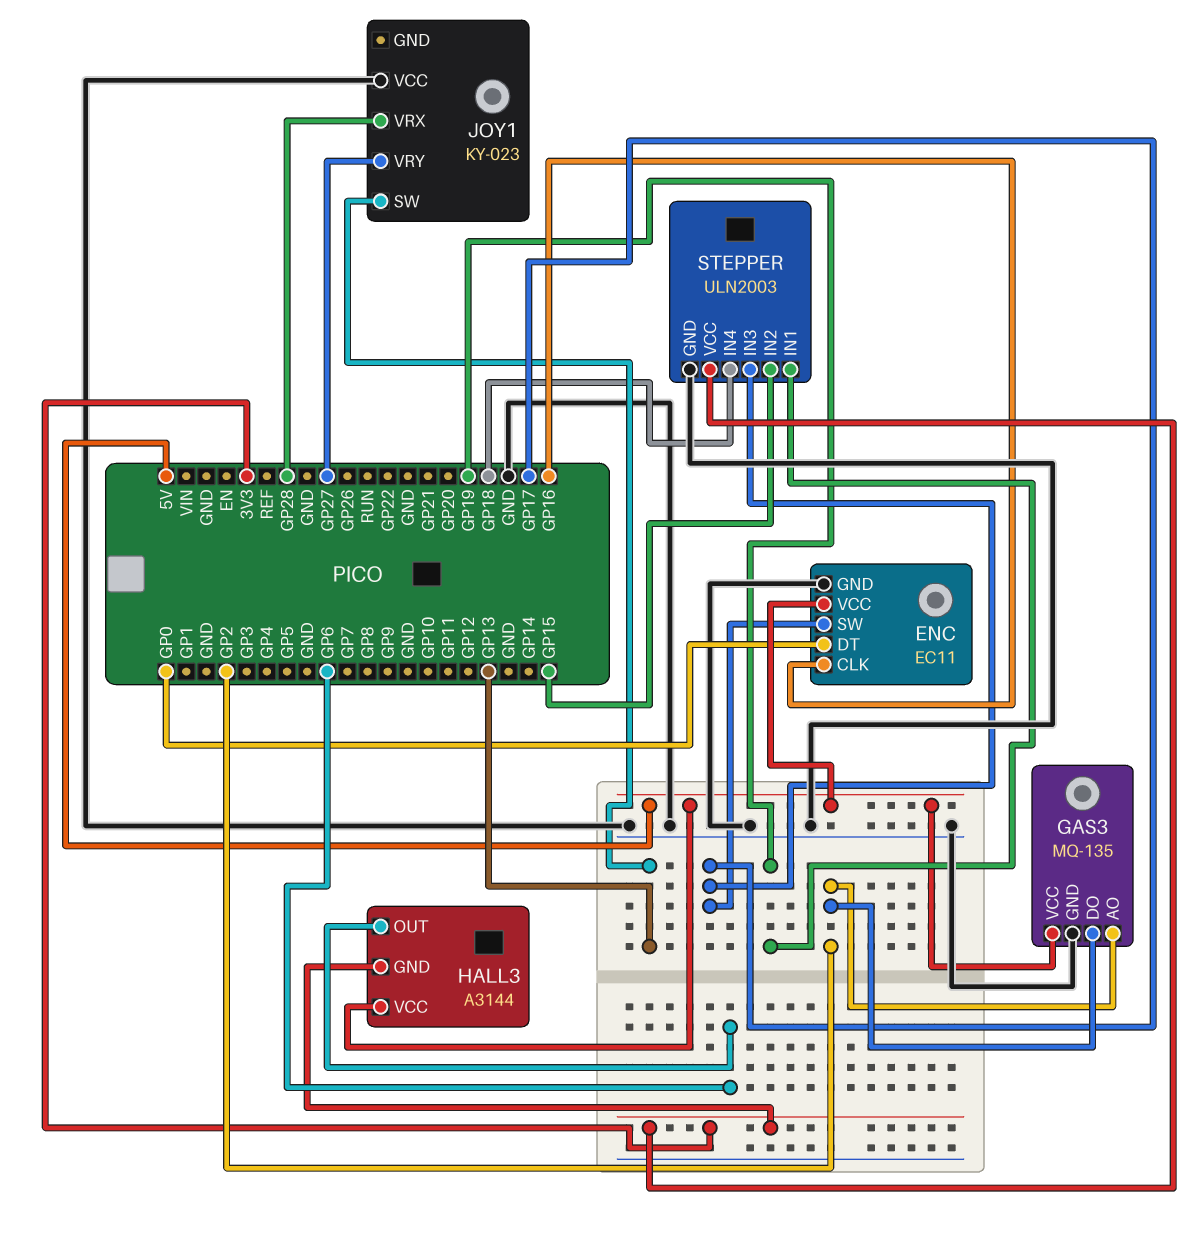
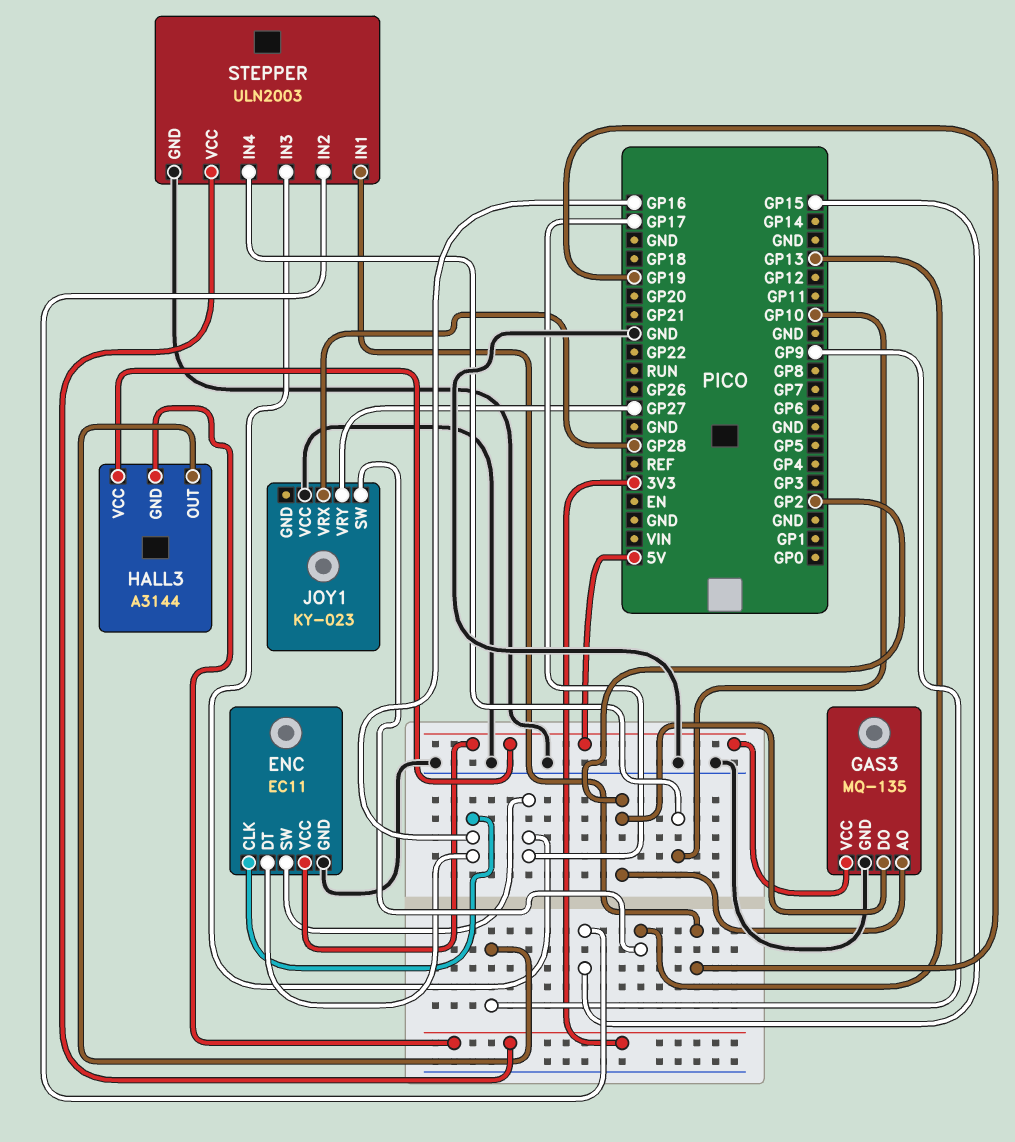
ENC pin DT: GP0 -> GP16
HALL3 pin OUT: GP6 -> GP9
STEPPER pin IN4: GP18 -> GP10

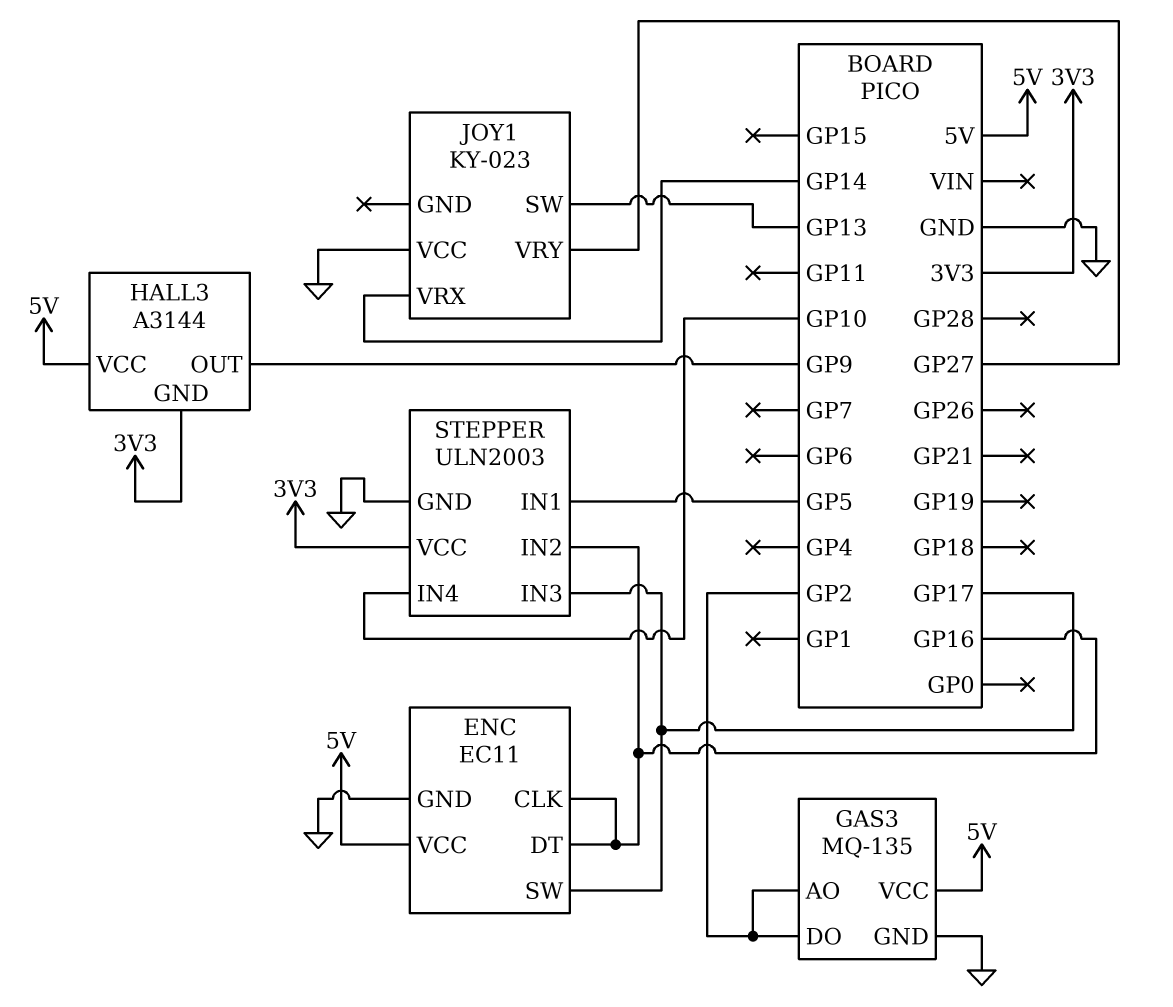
JOY1 pin VRX: GP28 -> GP14
STEPPER pin IN1: GP19 -> GP5
STEPPER pin IN2: GP15 -> GP16

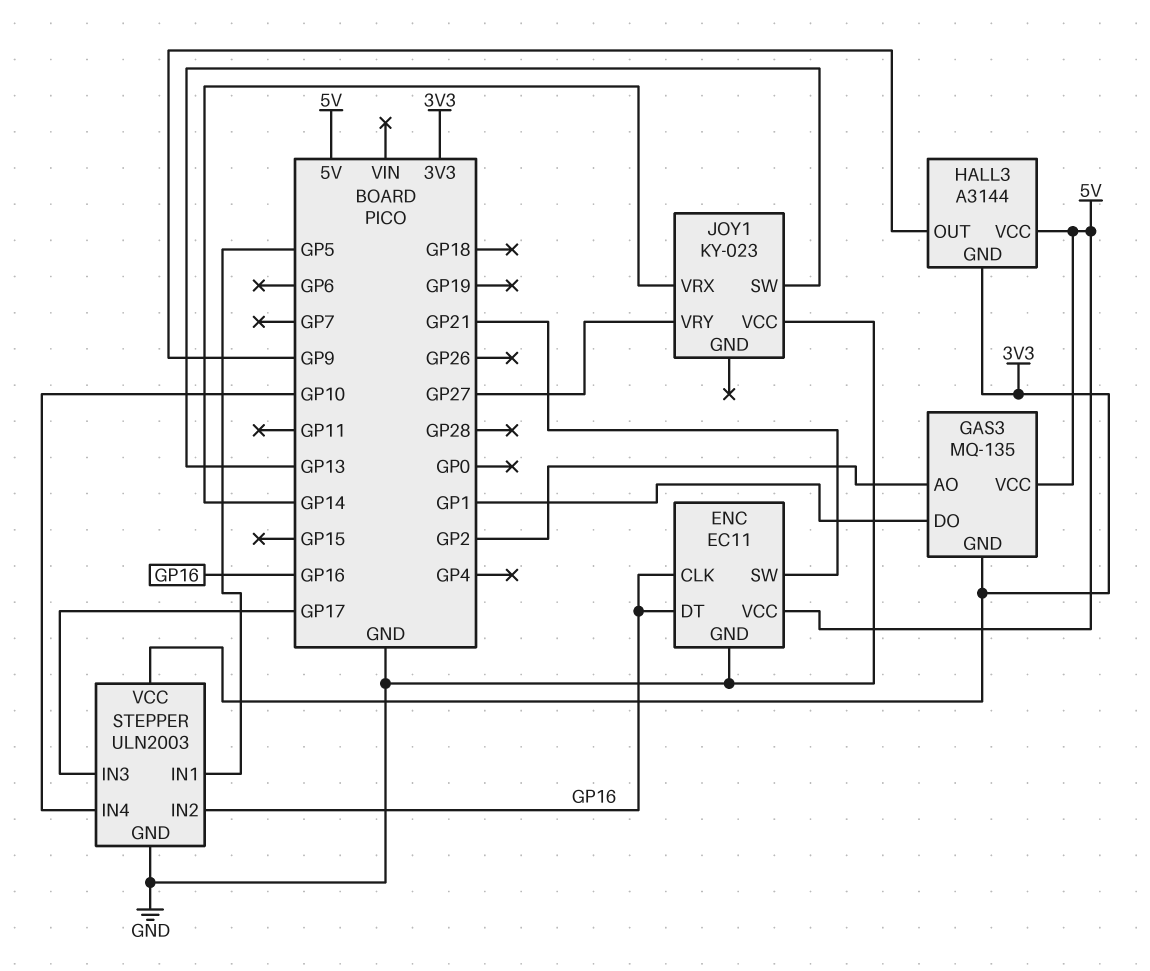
ENC pin SW: GP17 -> GP21
GAS3 pin DO: GP2 -> GP1
GAS3 pin GND: GND -> 3V3

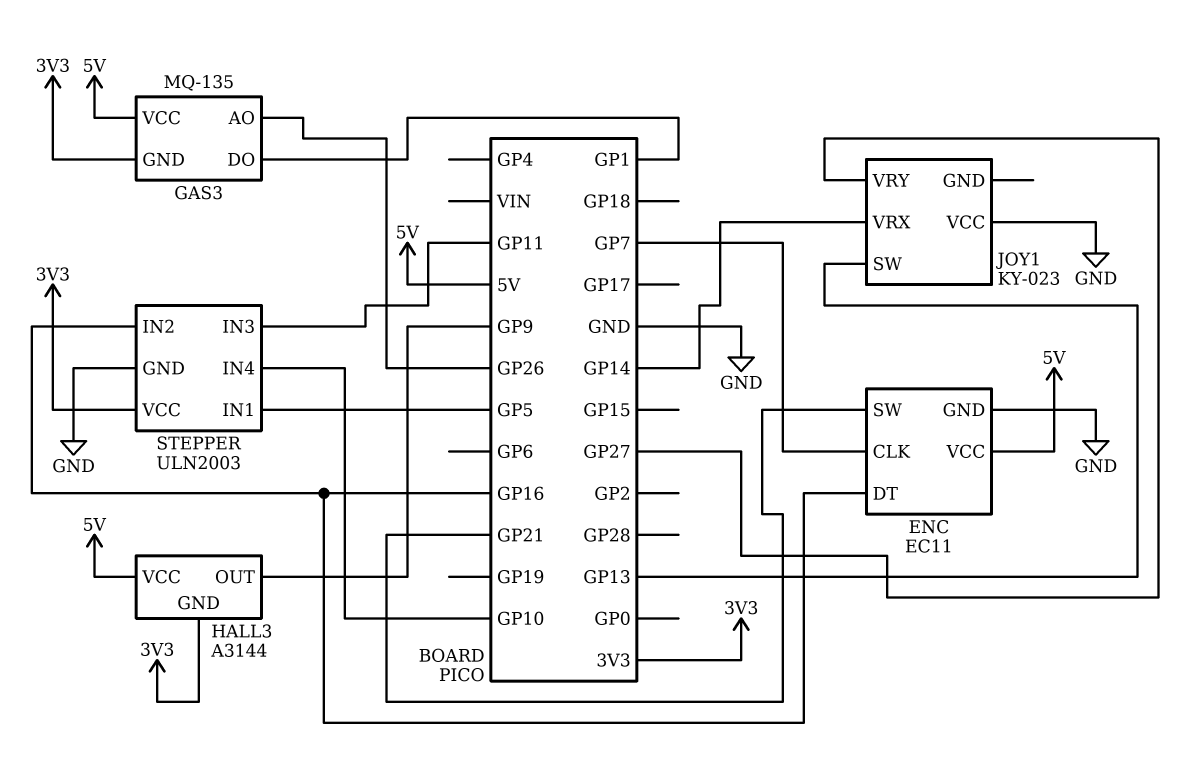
ENC pin CLK: GP16 -> GP7
GAS3 pin AO: GP2 -> GP26
STEPPER pin IN3: GP17 -> GP11

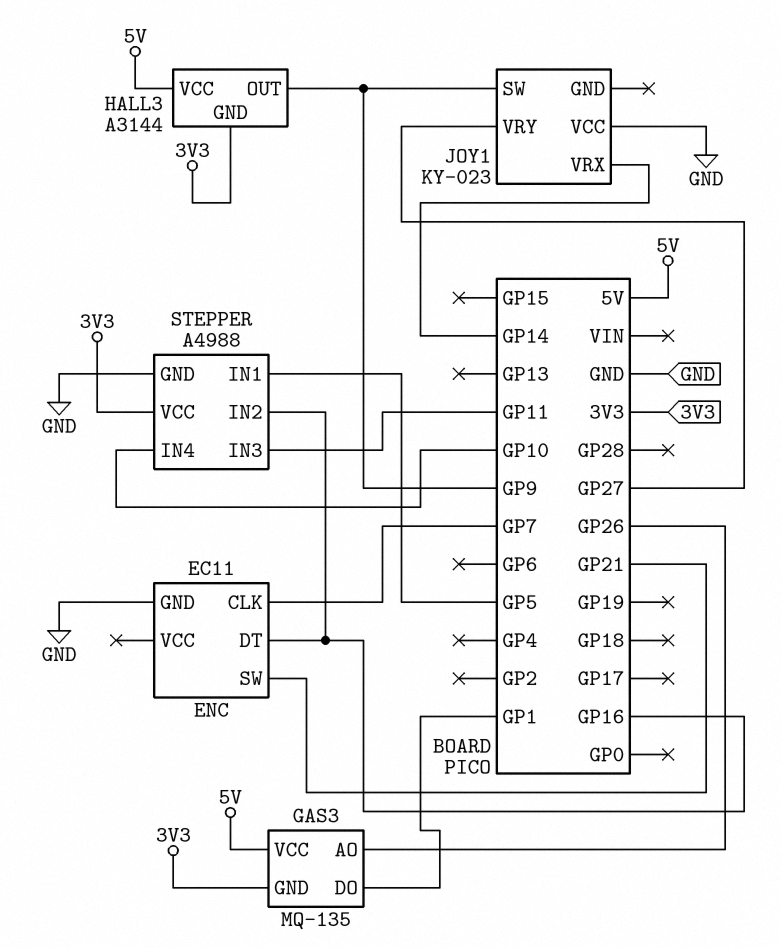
ENC pin VCC: 5V -> none
JOY1 pin SW: GP13 -> GP9
STEPPER: ULN2003 -> A4988

